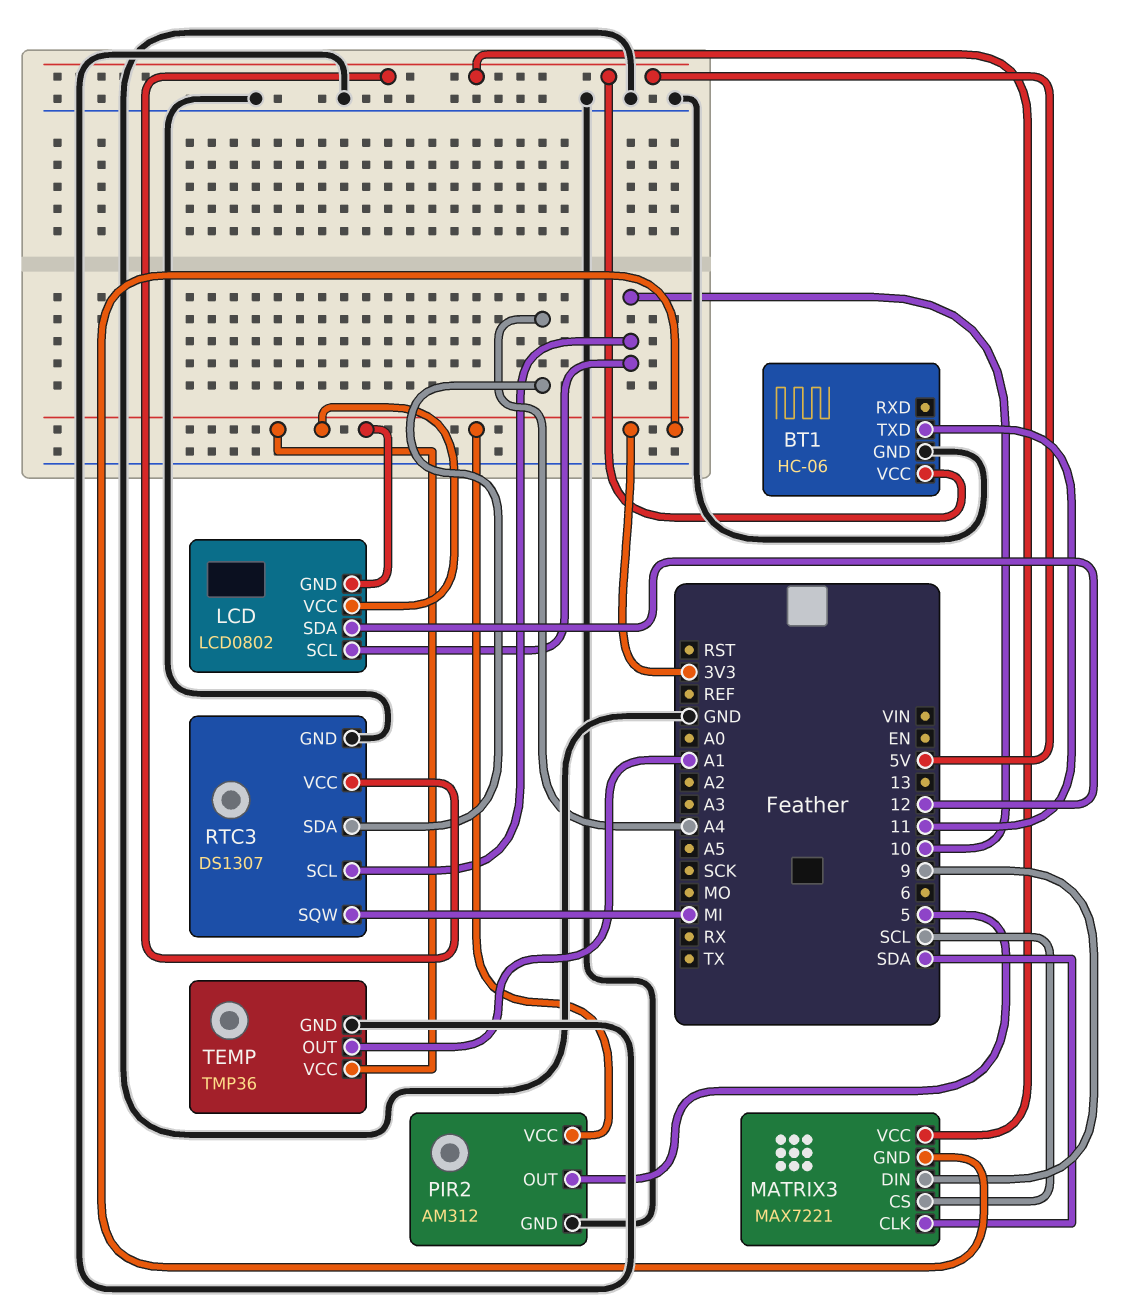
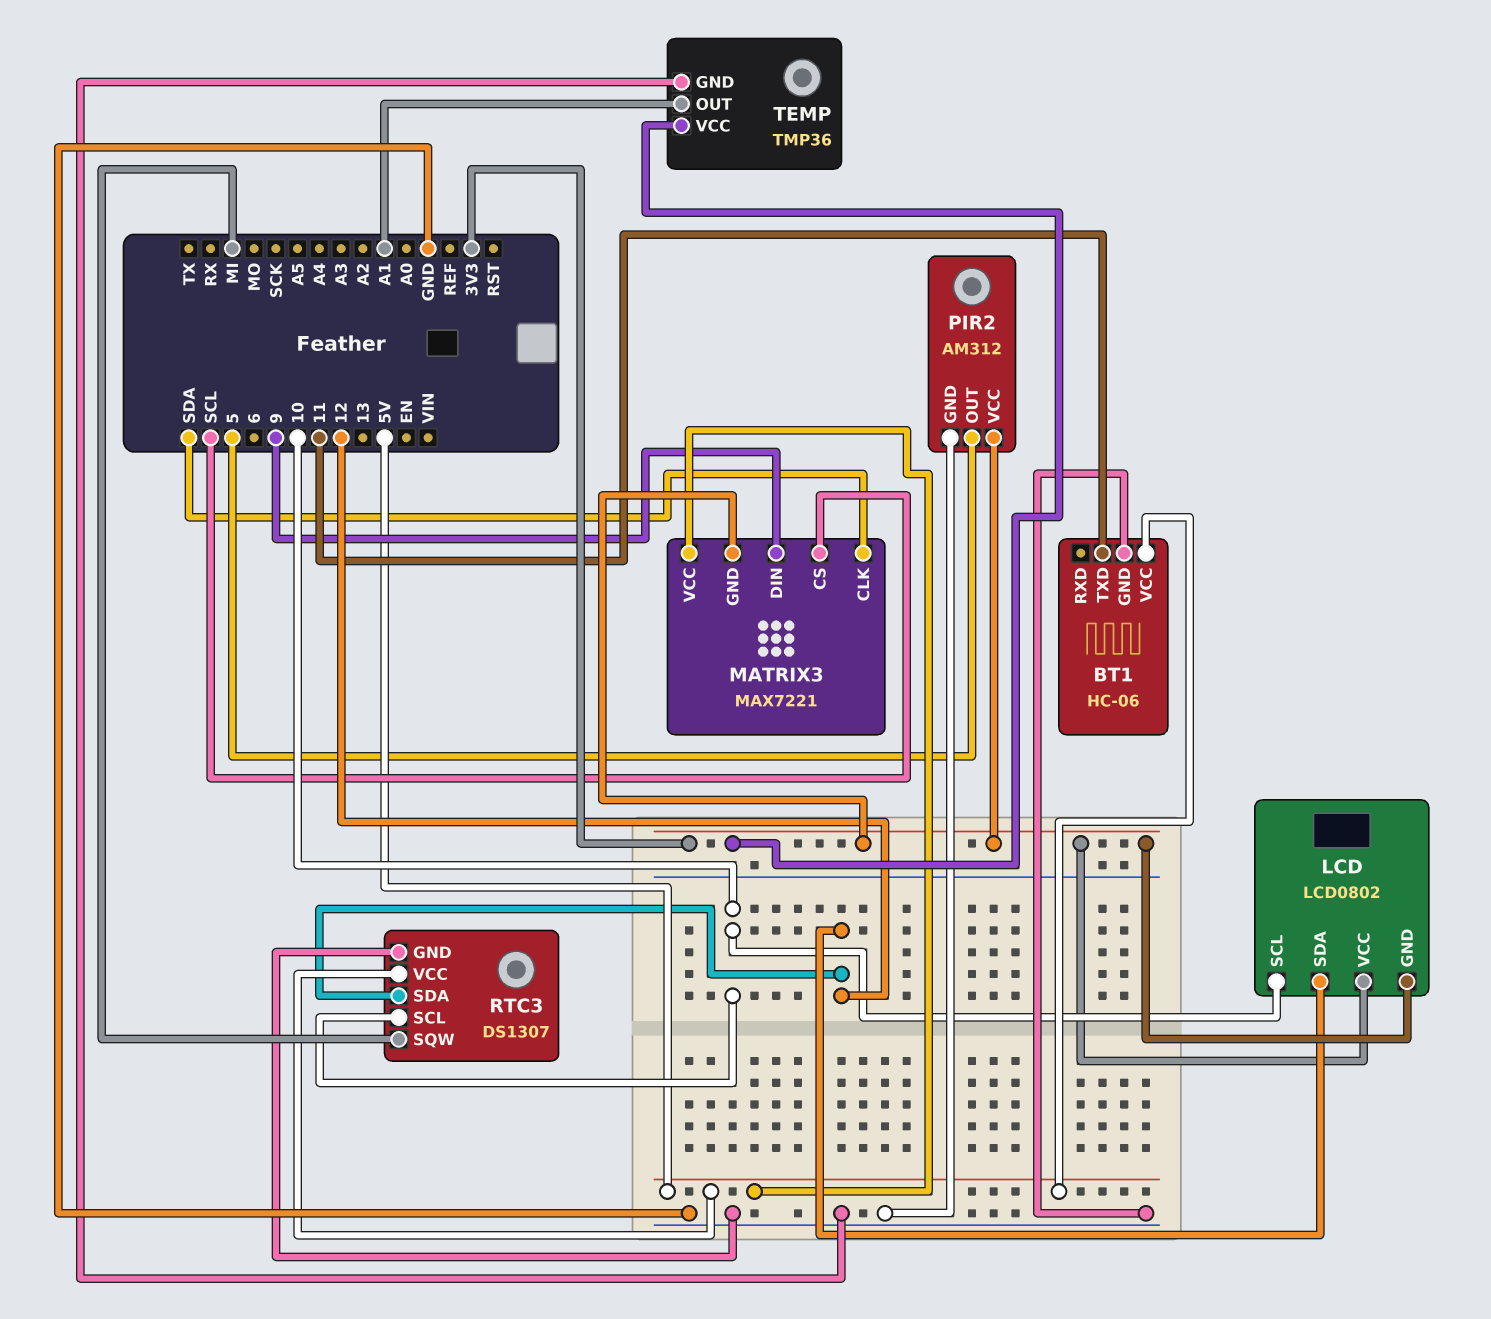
RTC3 pin SDA: A4 -> 12

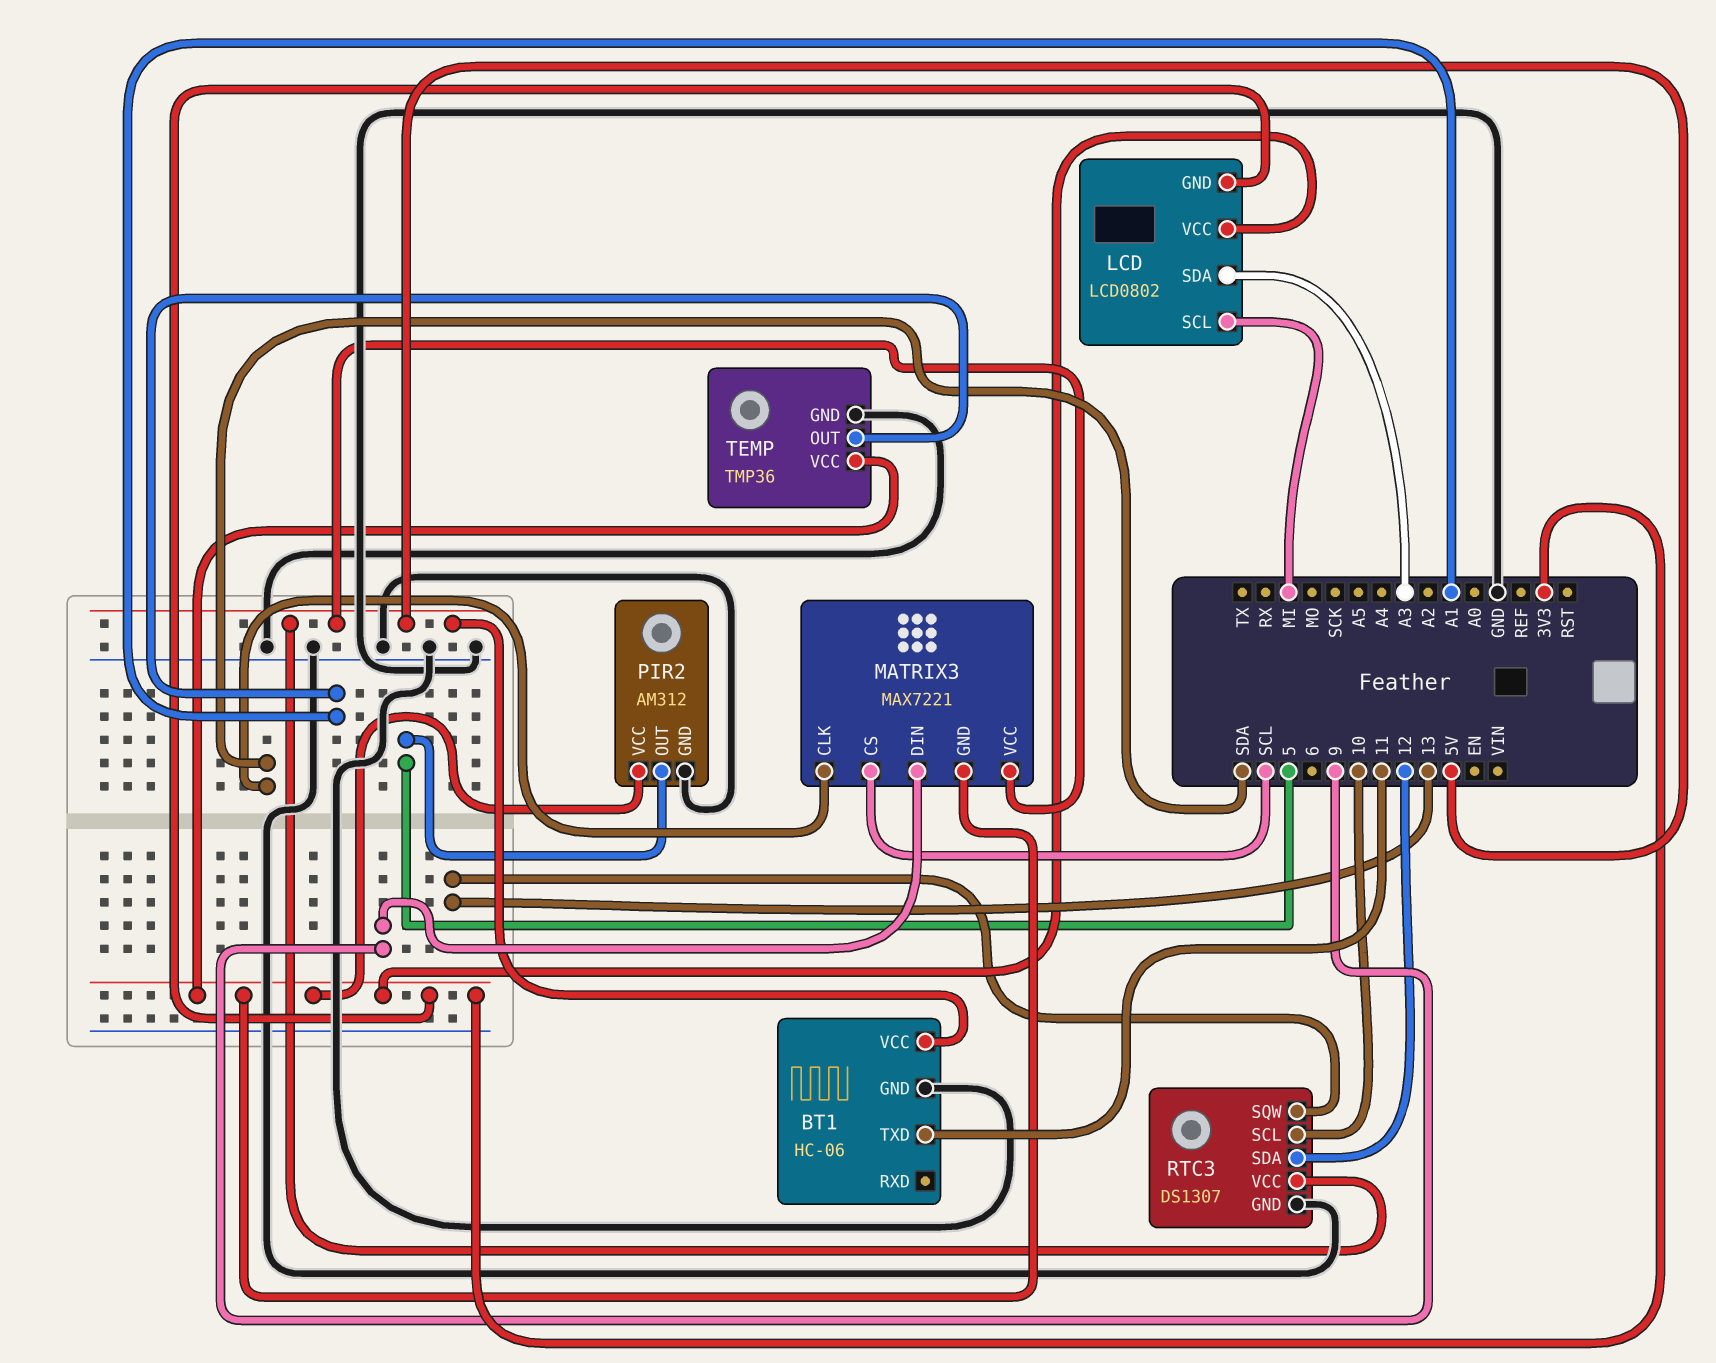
LCD pin SCL: 10 -> MI
LCD pin SDA: 12 -> A3
RTC3 pin SQW: MI -> 13

